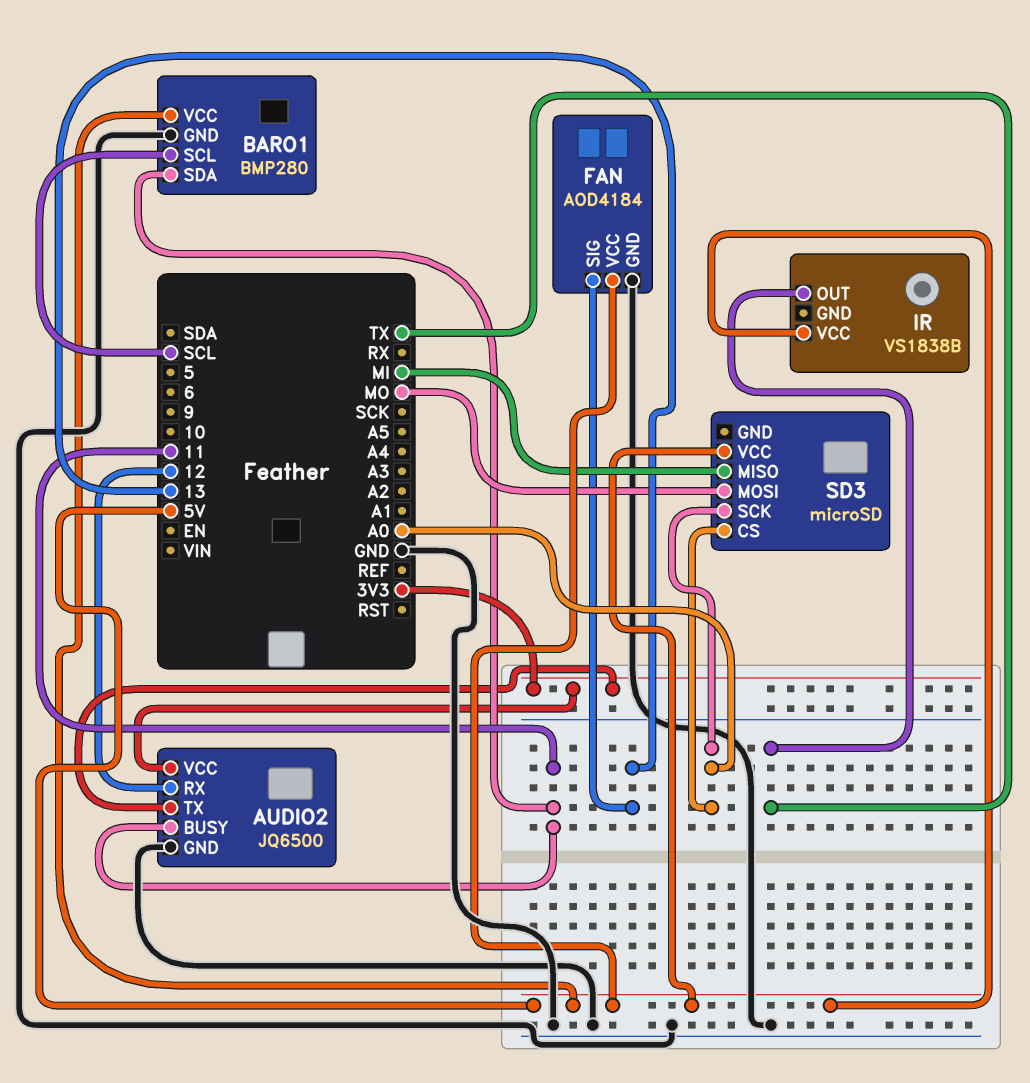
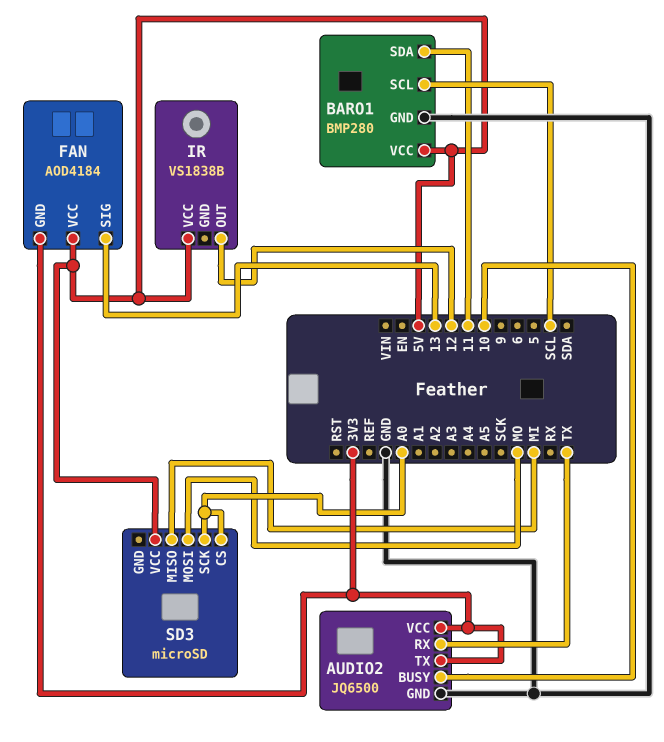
AUDIO2 pin BUSY: 11 -> 10
AUDIO2 pin RX: 12 -> TX
FAN pin GND: GND -> 3V3
IR pin OUT: TX -> 12

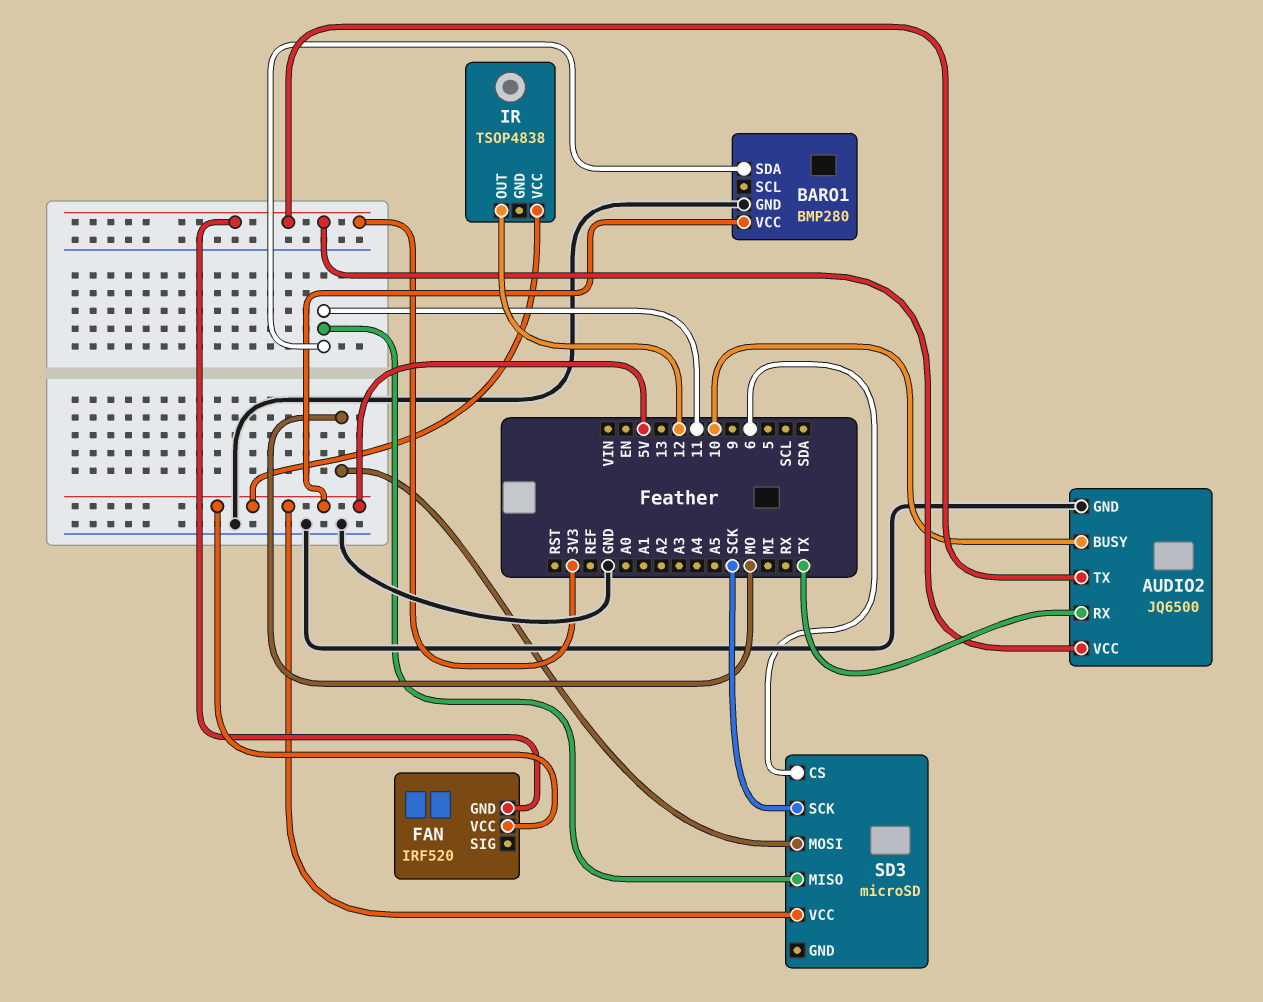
BARO1 pin SCL: SCL -> none
FAN: AOD4184 -> IRF520
FAN pin SIG: 13 -> none
IR: VS1838B -> TSOP4838
SD3 pin CS: A0 -> 6
SD3 pin MISO: MI -> 11
SD3 pin SCK: A0 -> SCK

